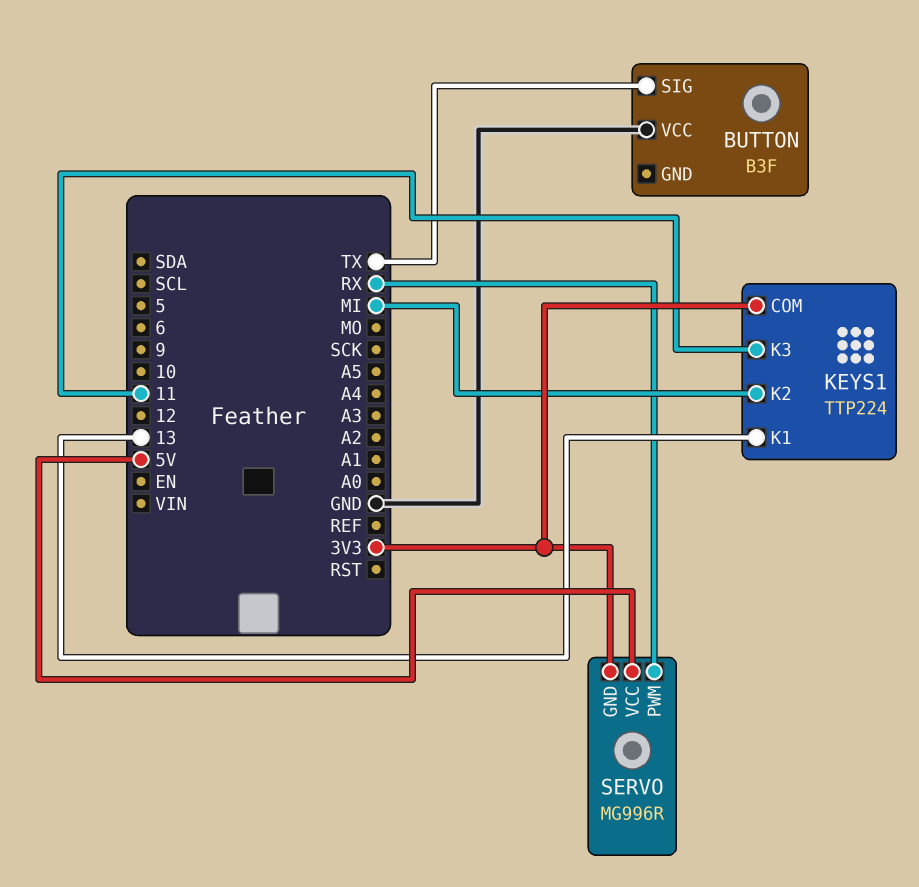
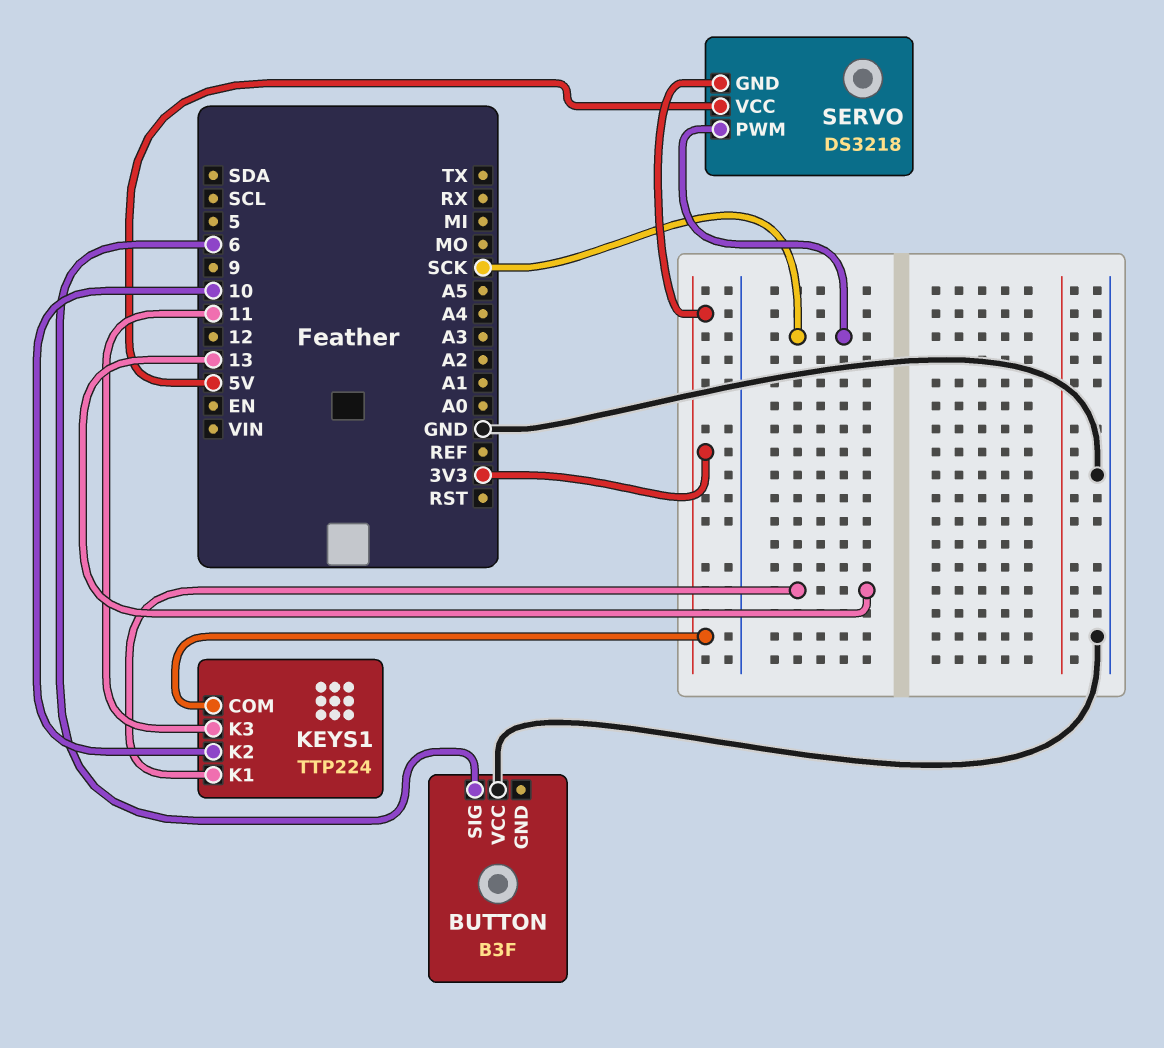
BUTTON pin SIG: TX -> 6
KEYS1 pin K2: MI -> 10
SERVO: MG996R -> DS3218
SERVO pin PWM: RX -> SCK

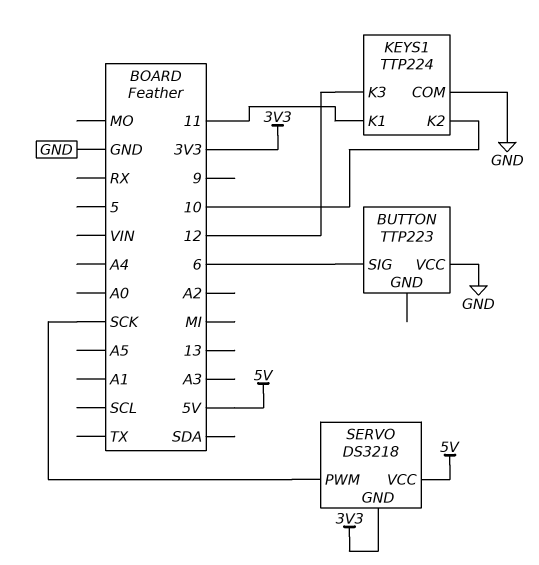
BUTTON: B3F -> TTP223
KEYS1 pin COM: 3V3 -> GND
KEYS1 pin K1: 13 -> 11
KEYS1 pin K3: 11 -> 12

